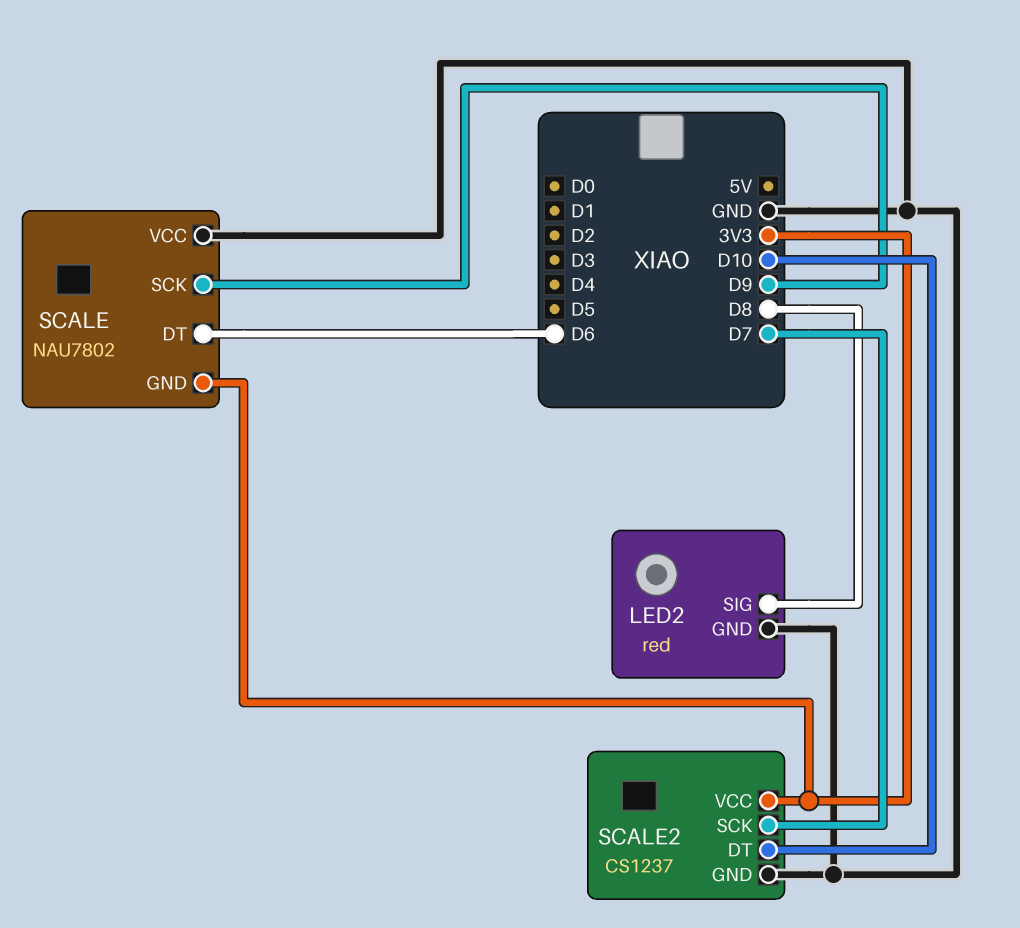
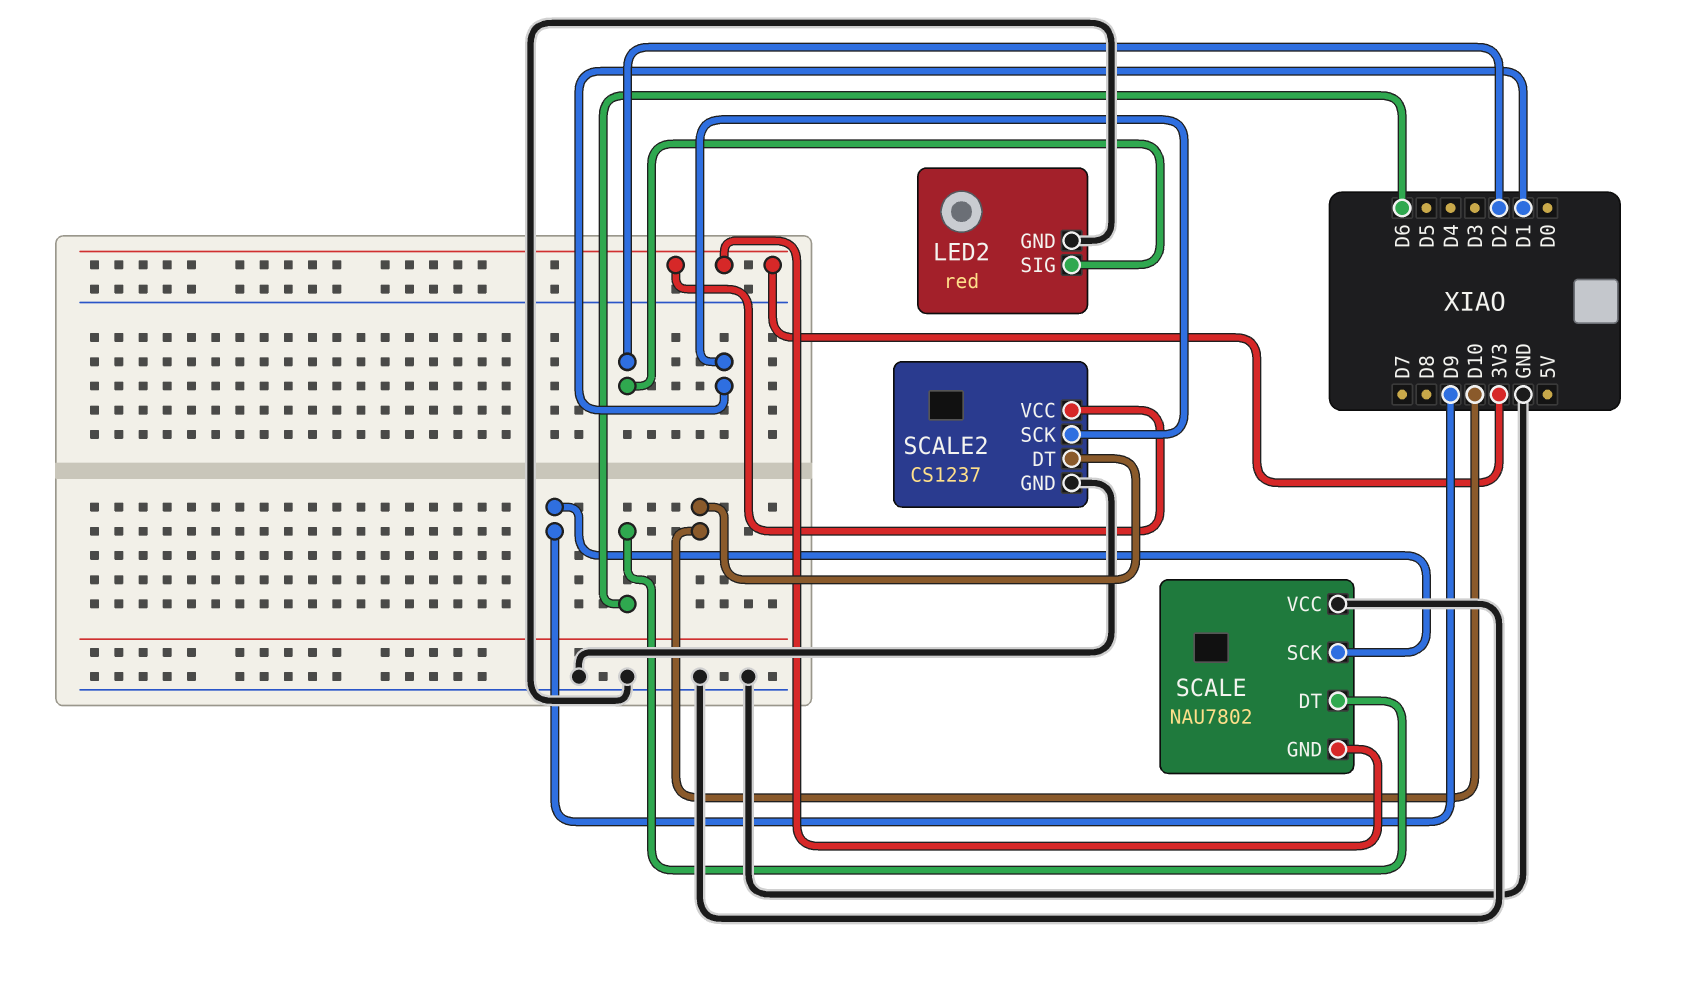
LED2 pin SIG: D8 -> D2
SCALE2 pin SCK: D7 -> D1

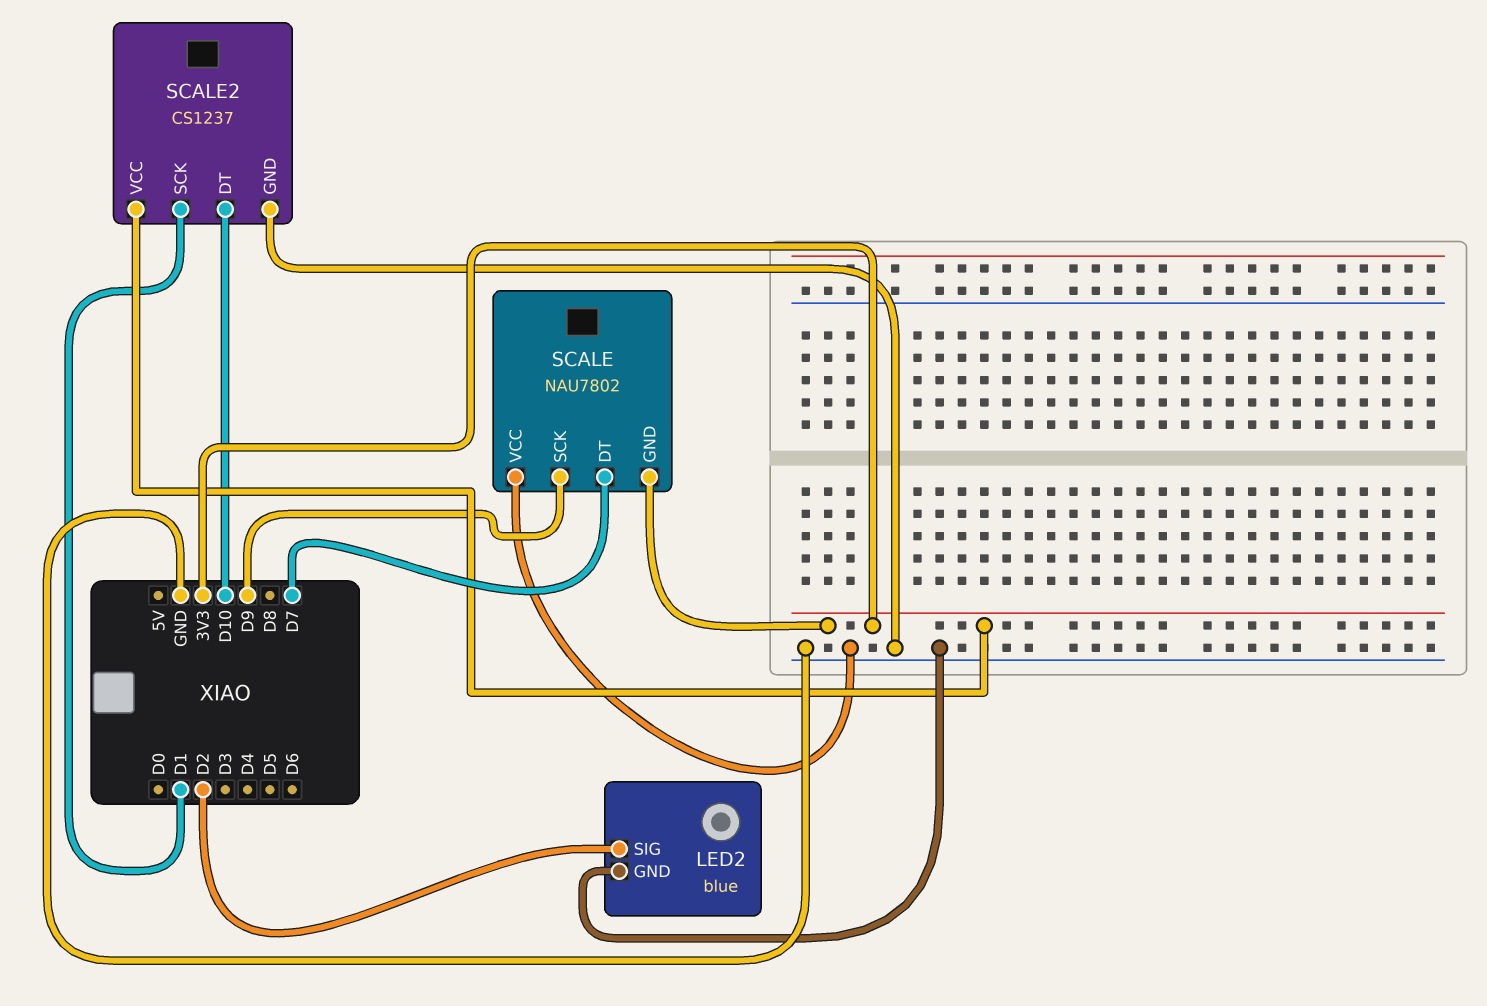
LED2: red -> blue
SCALE pin DT: D6 -> D7

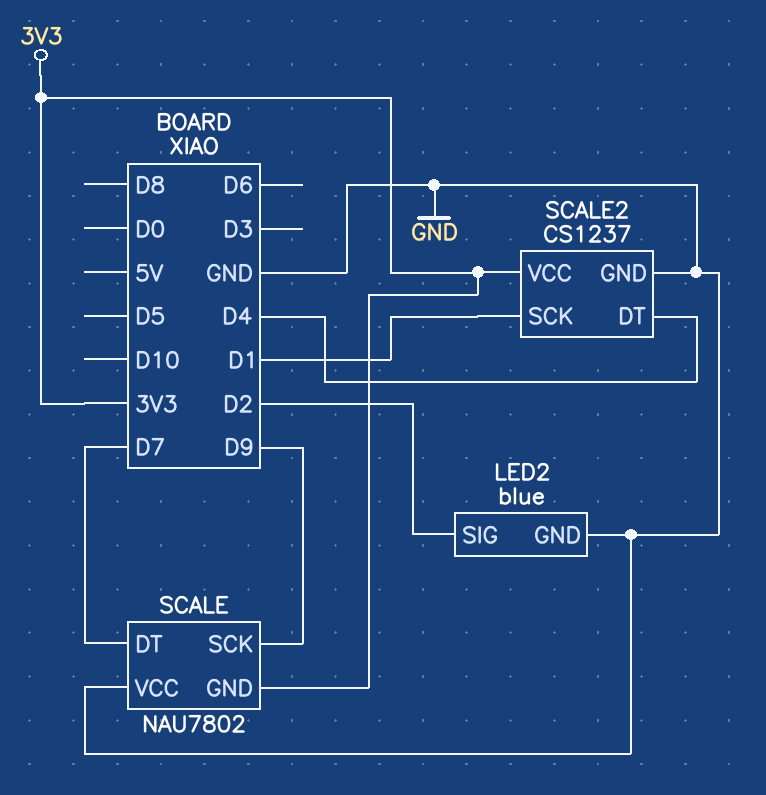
SCALE2 pin DT: D10 -> D4

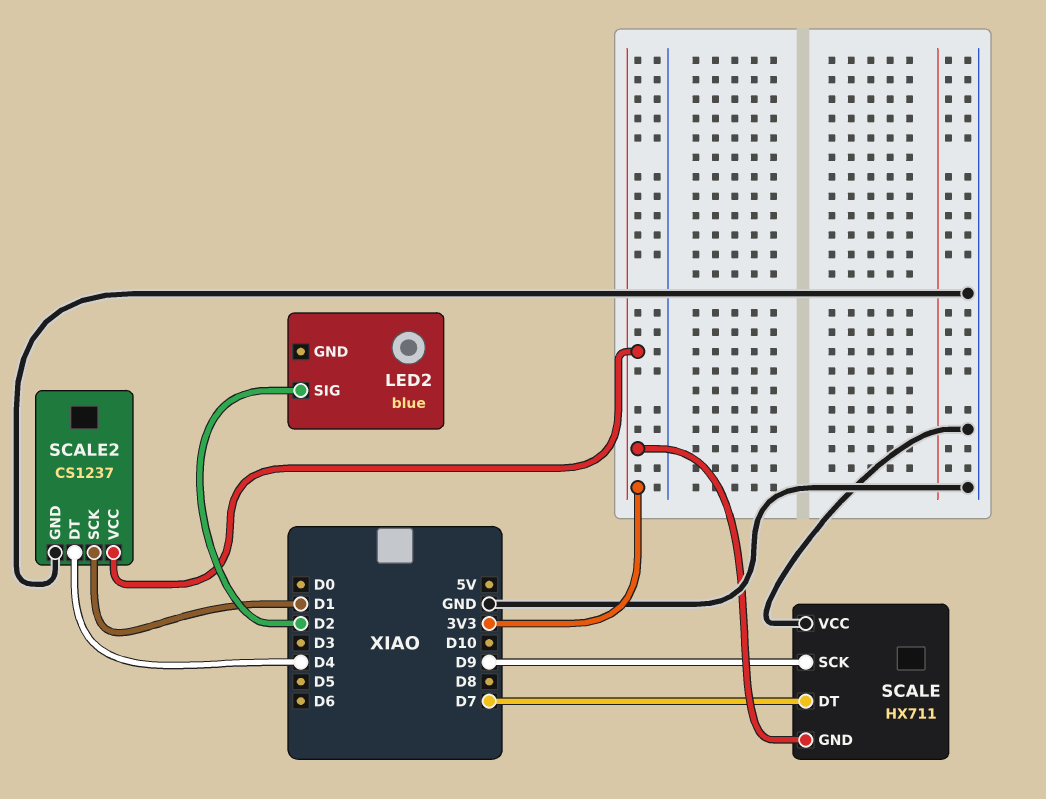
LED2 pin GND: GND -> none
SCALE: NAU7802 -> HX711

